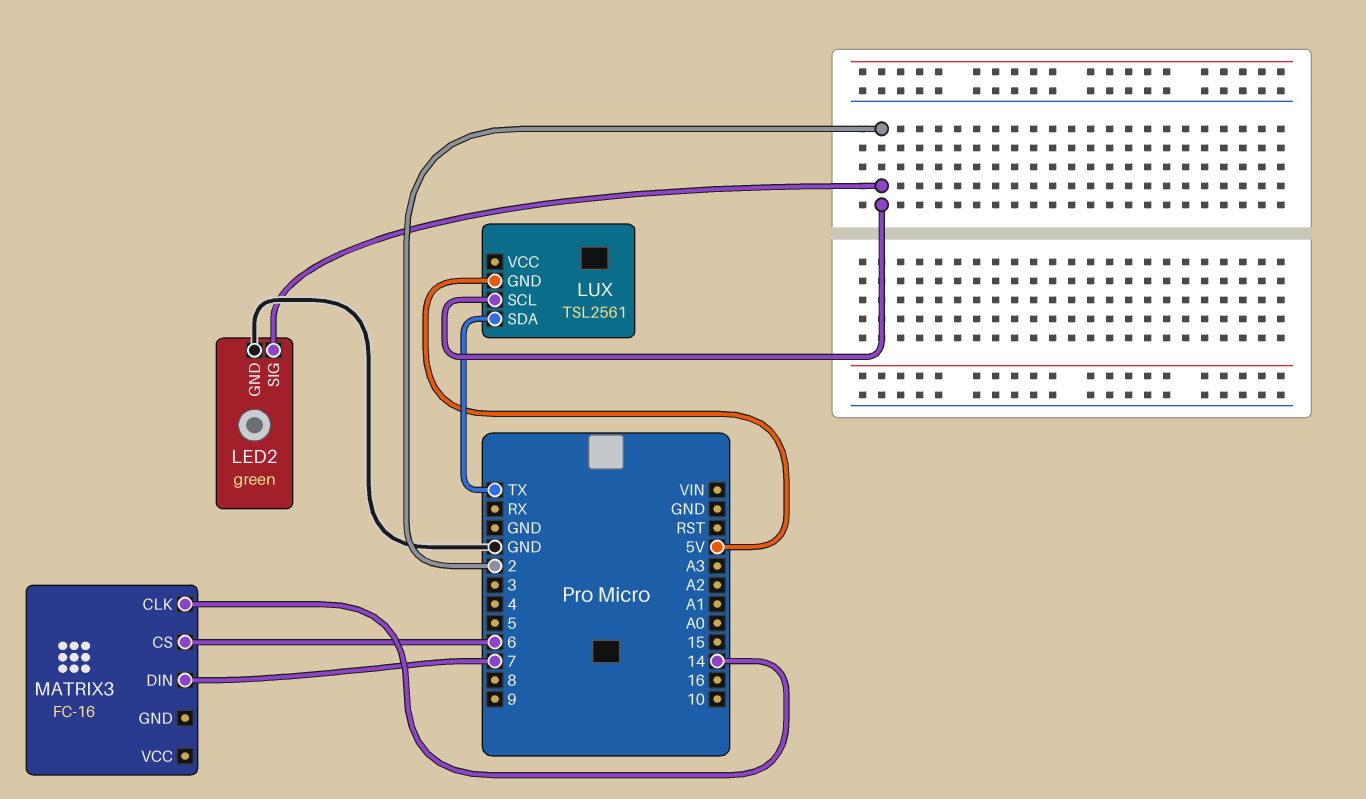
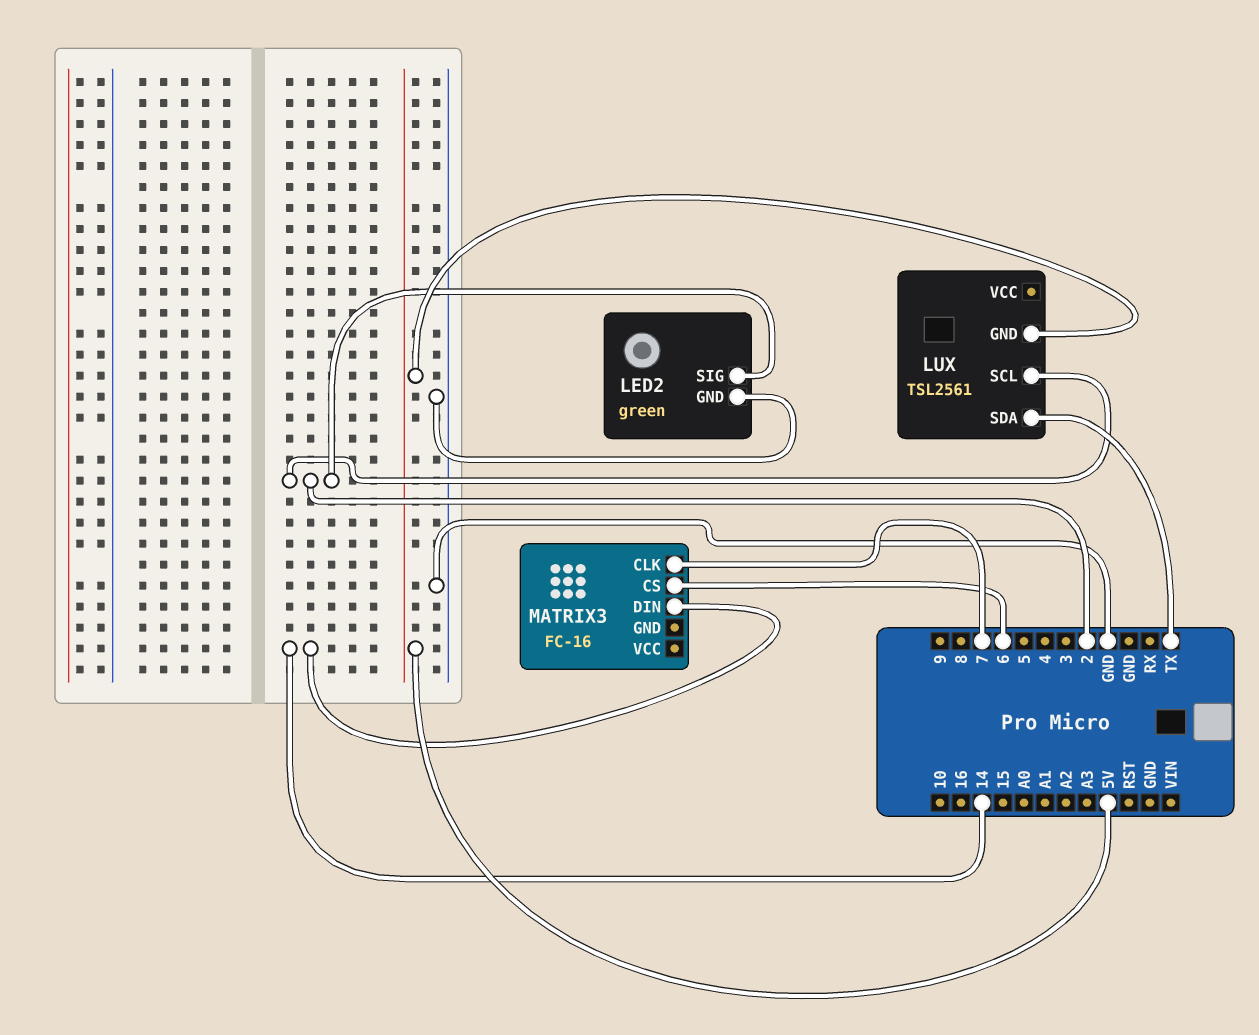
MATRIX3 pin CLK: 14 -> 7
MATRIX3 pin DIN: 7 -> 14

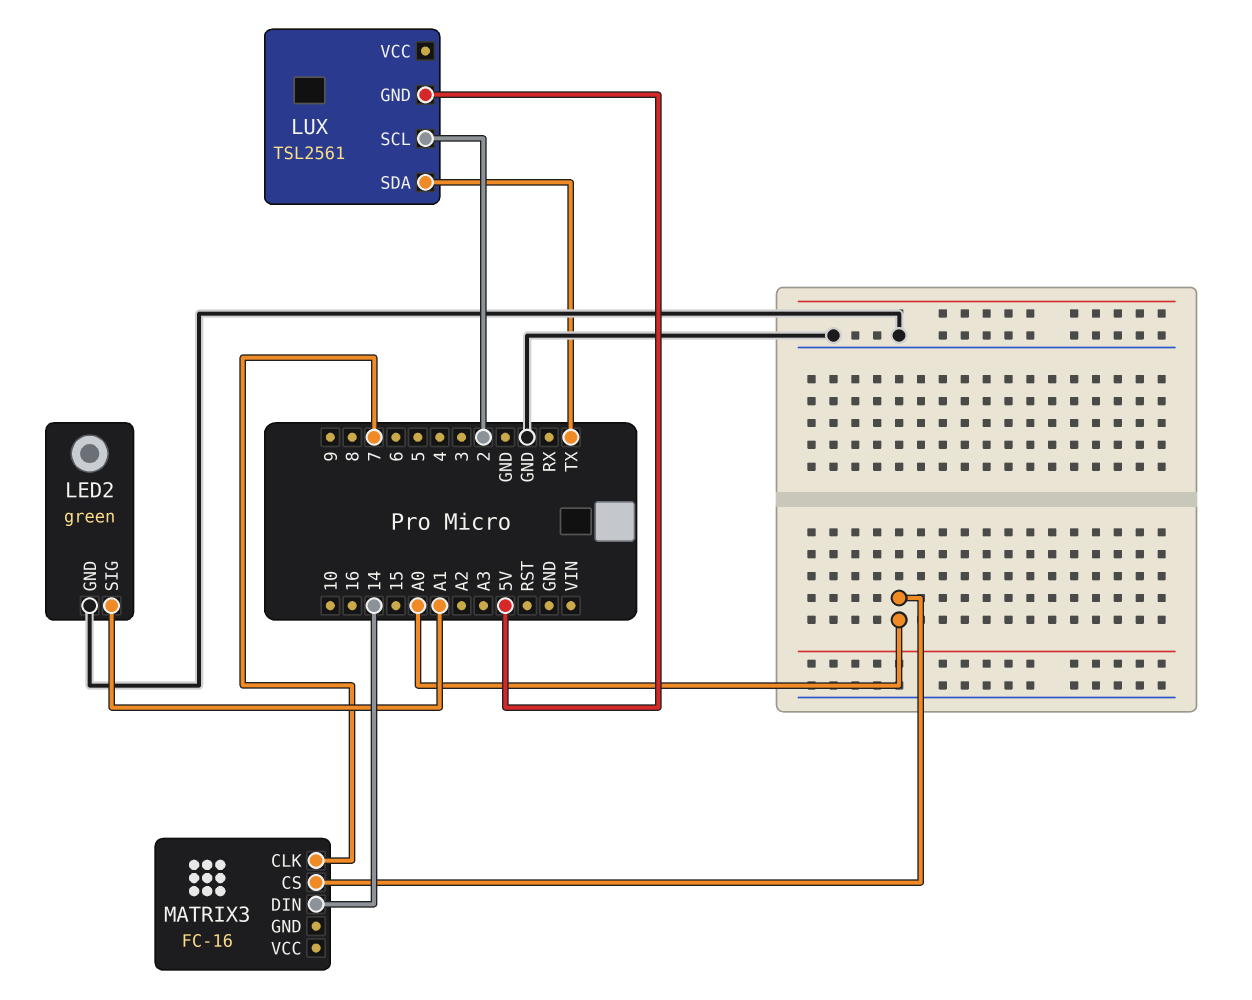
LED2 pin SIG: 2 -> A1
MATRIX3 pin CS: 6 -> A0

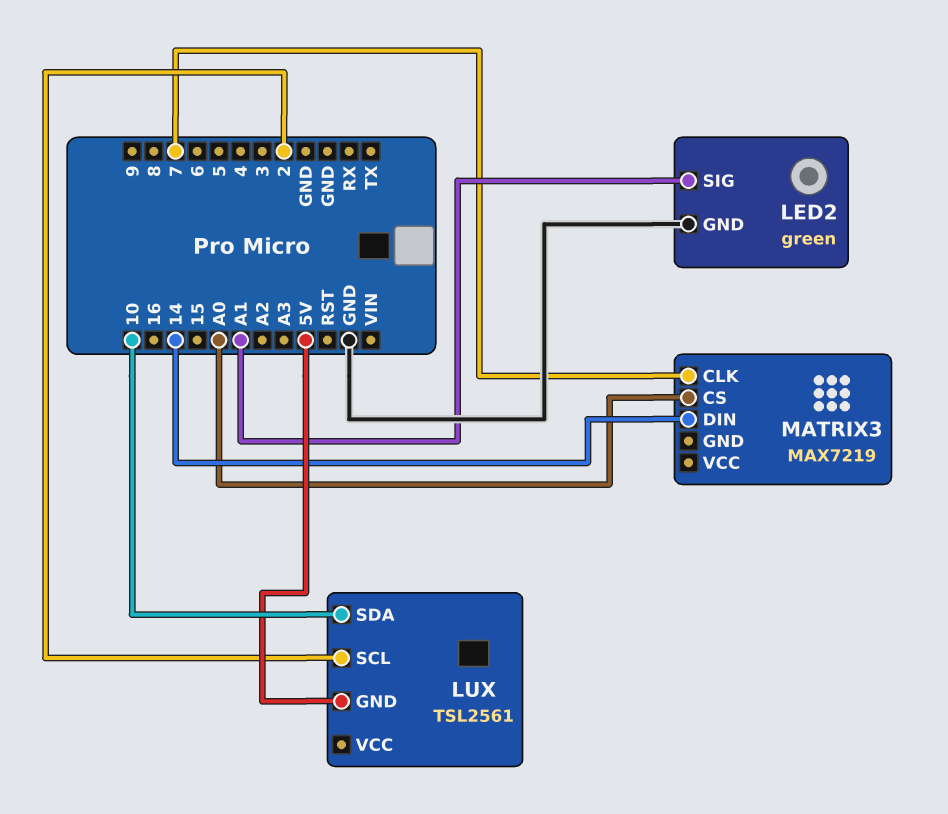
LUX pin SDA: TX -> 10
MATRIX3: FC-16 -> MAX7219

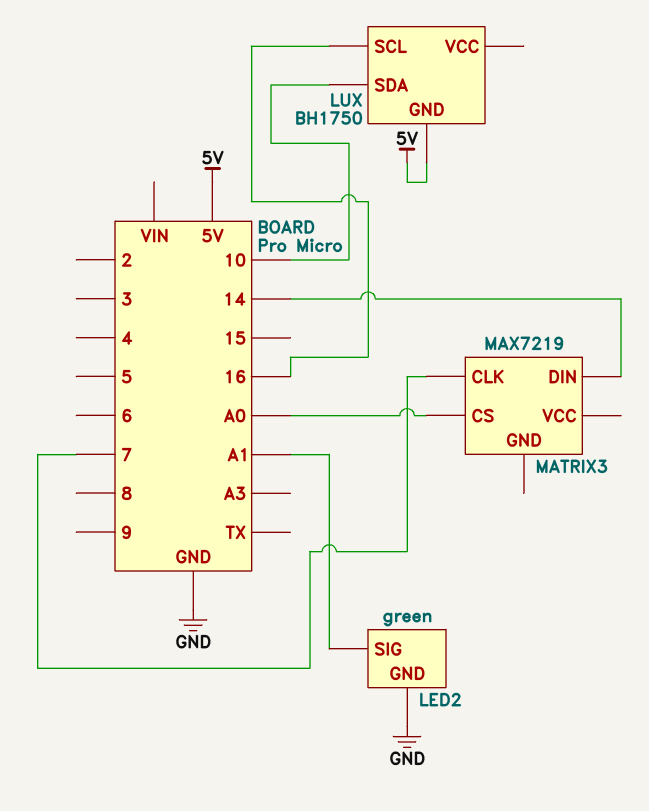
LUX: TSL2561 -> BH1750
LUX pin SCL: 2 -> 16

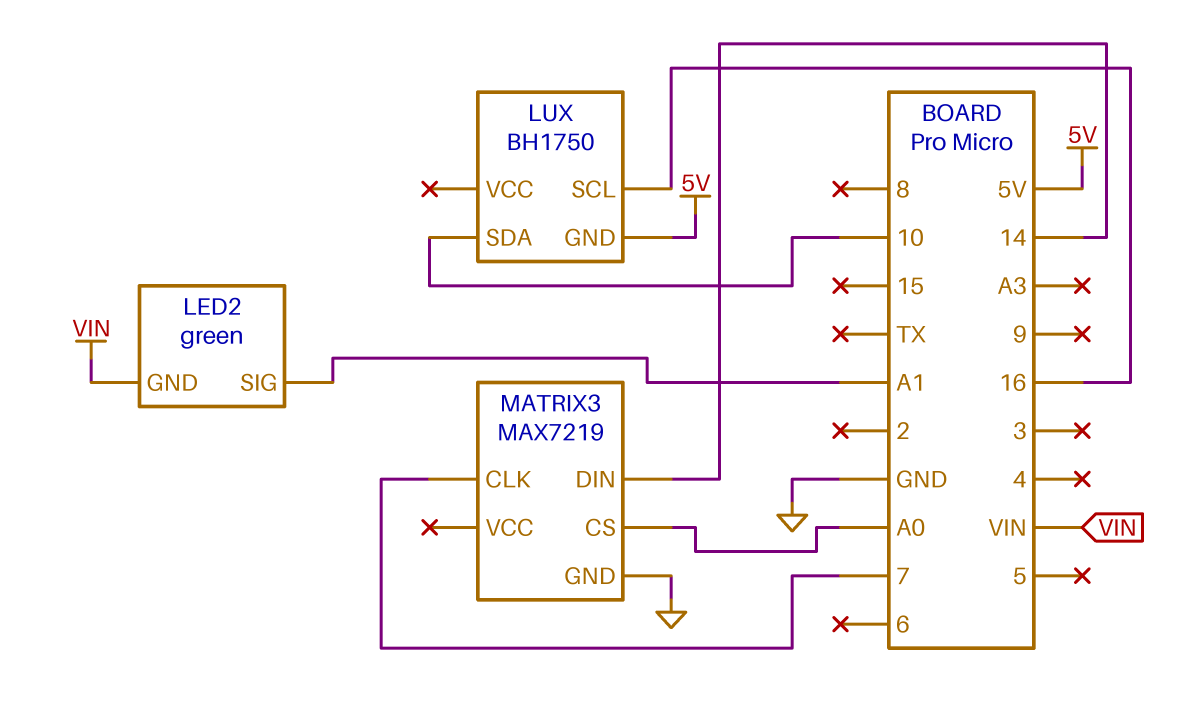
LED2 pin GND: GND -> VIN
MATRIX3 pin GND: none -> GND

